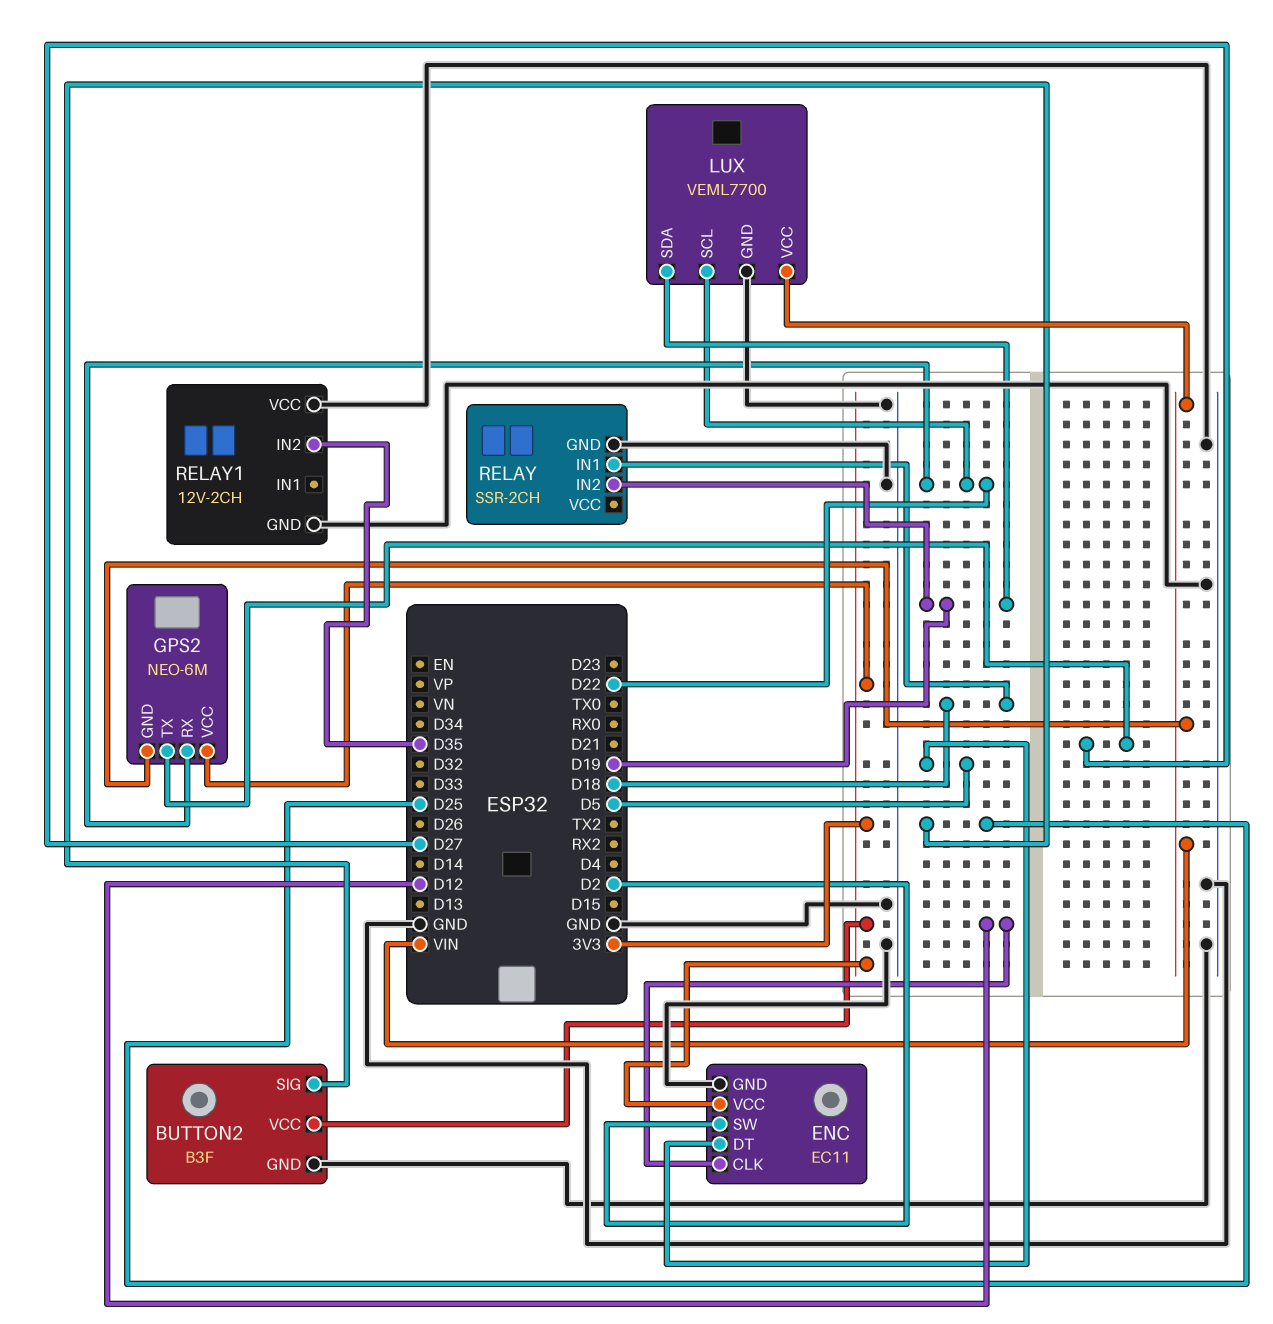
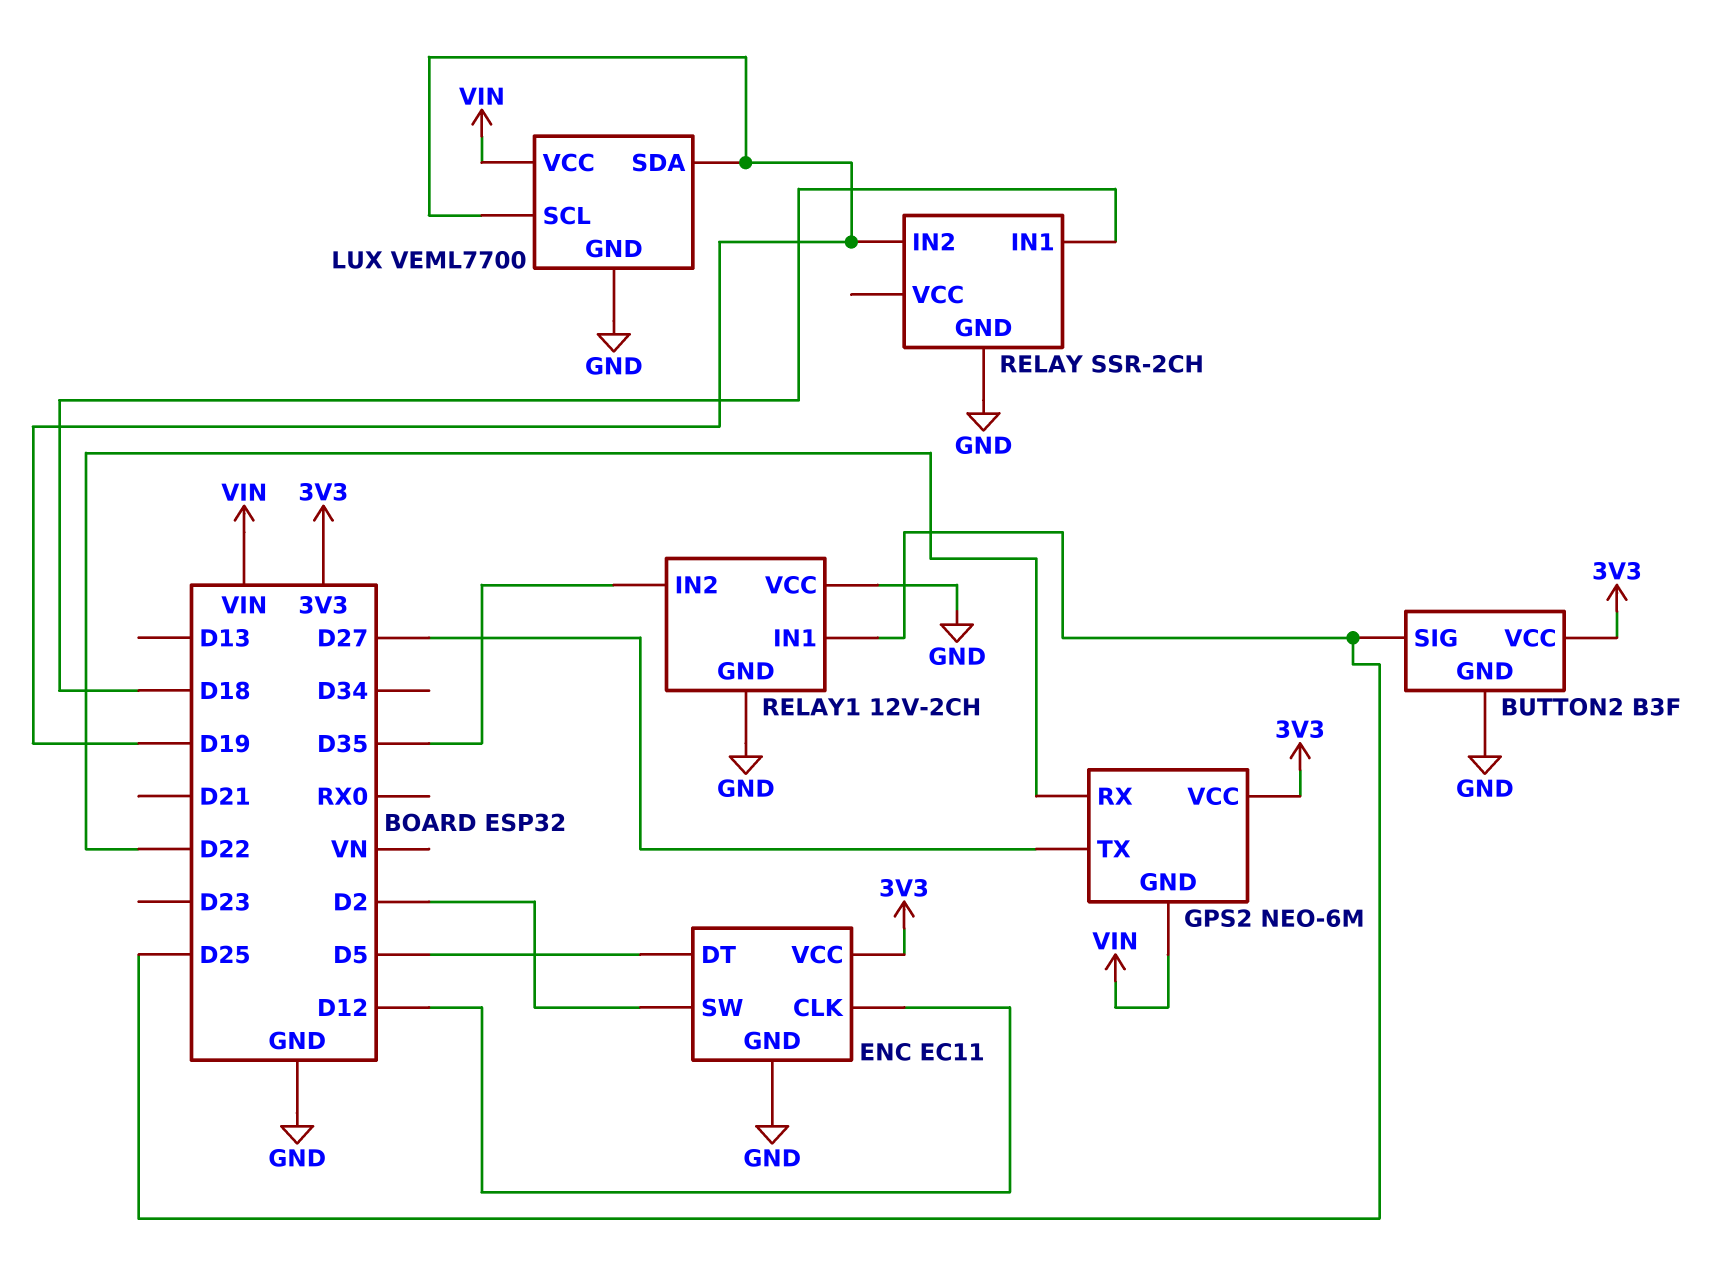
LUX pin SCL: D22 -> D19
RELAY1 pin IN1: none -> D25

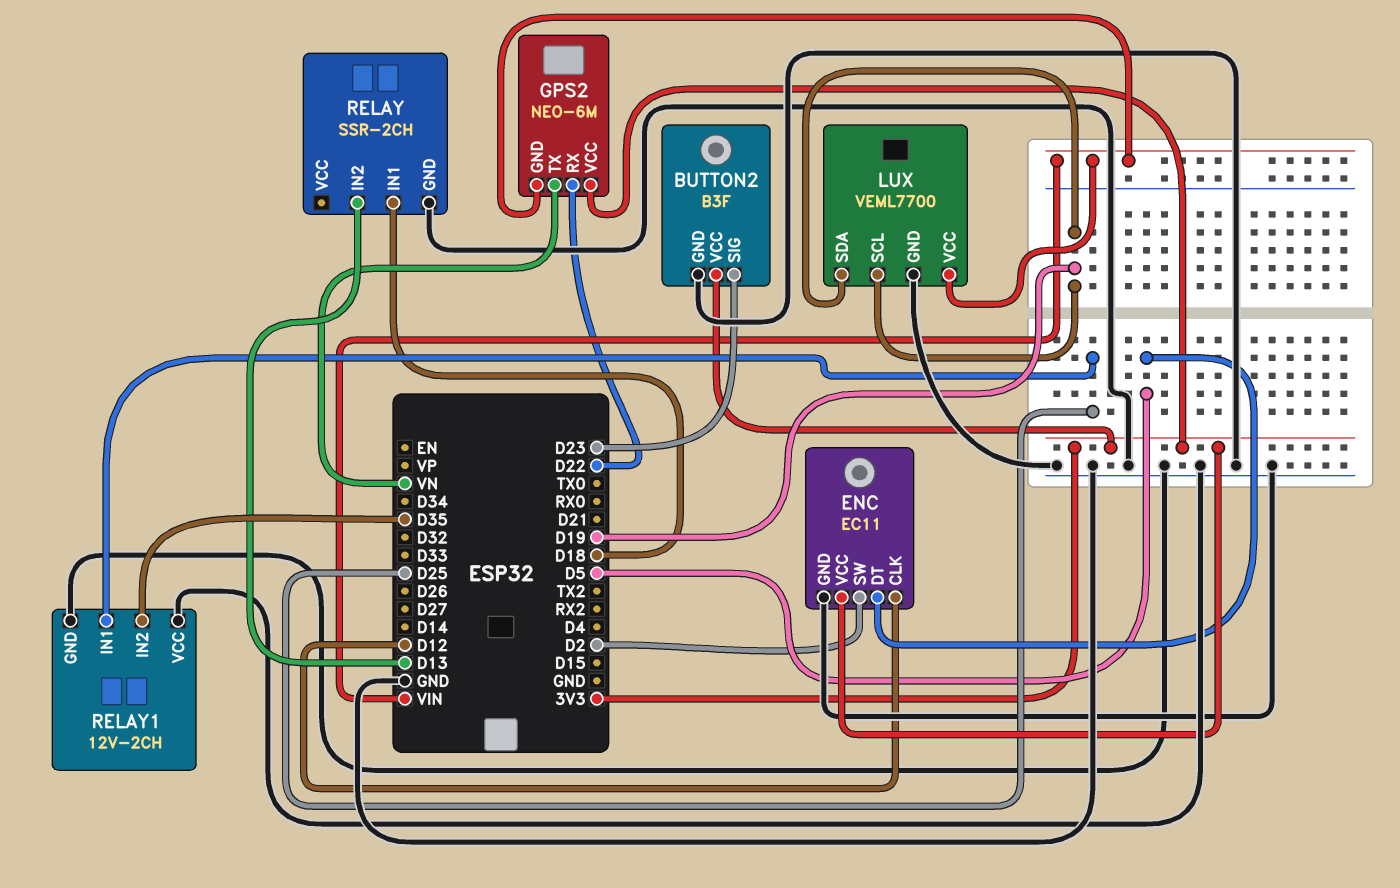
BUTTON2 pin SIG: D25 -> D23
GPS2 pin TX: D27 -> VN
RELAY pin IN2: D19 -> D13

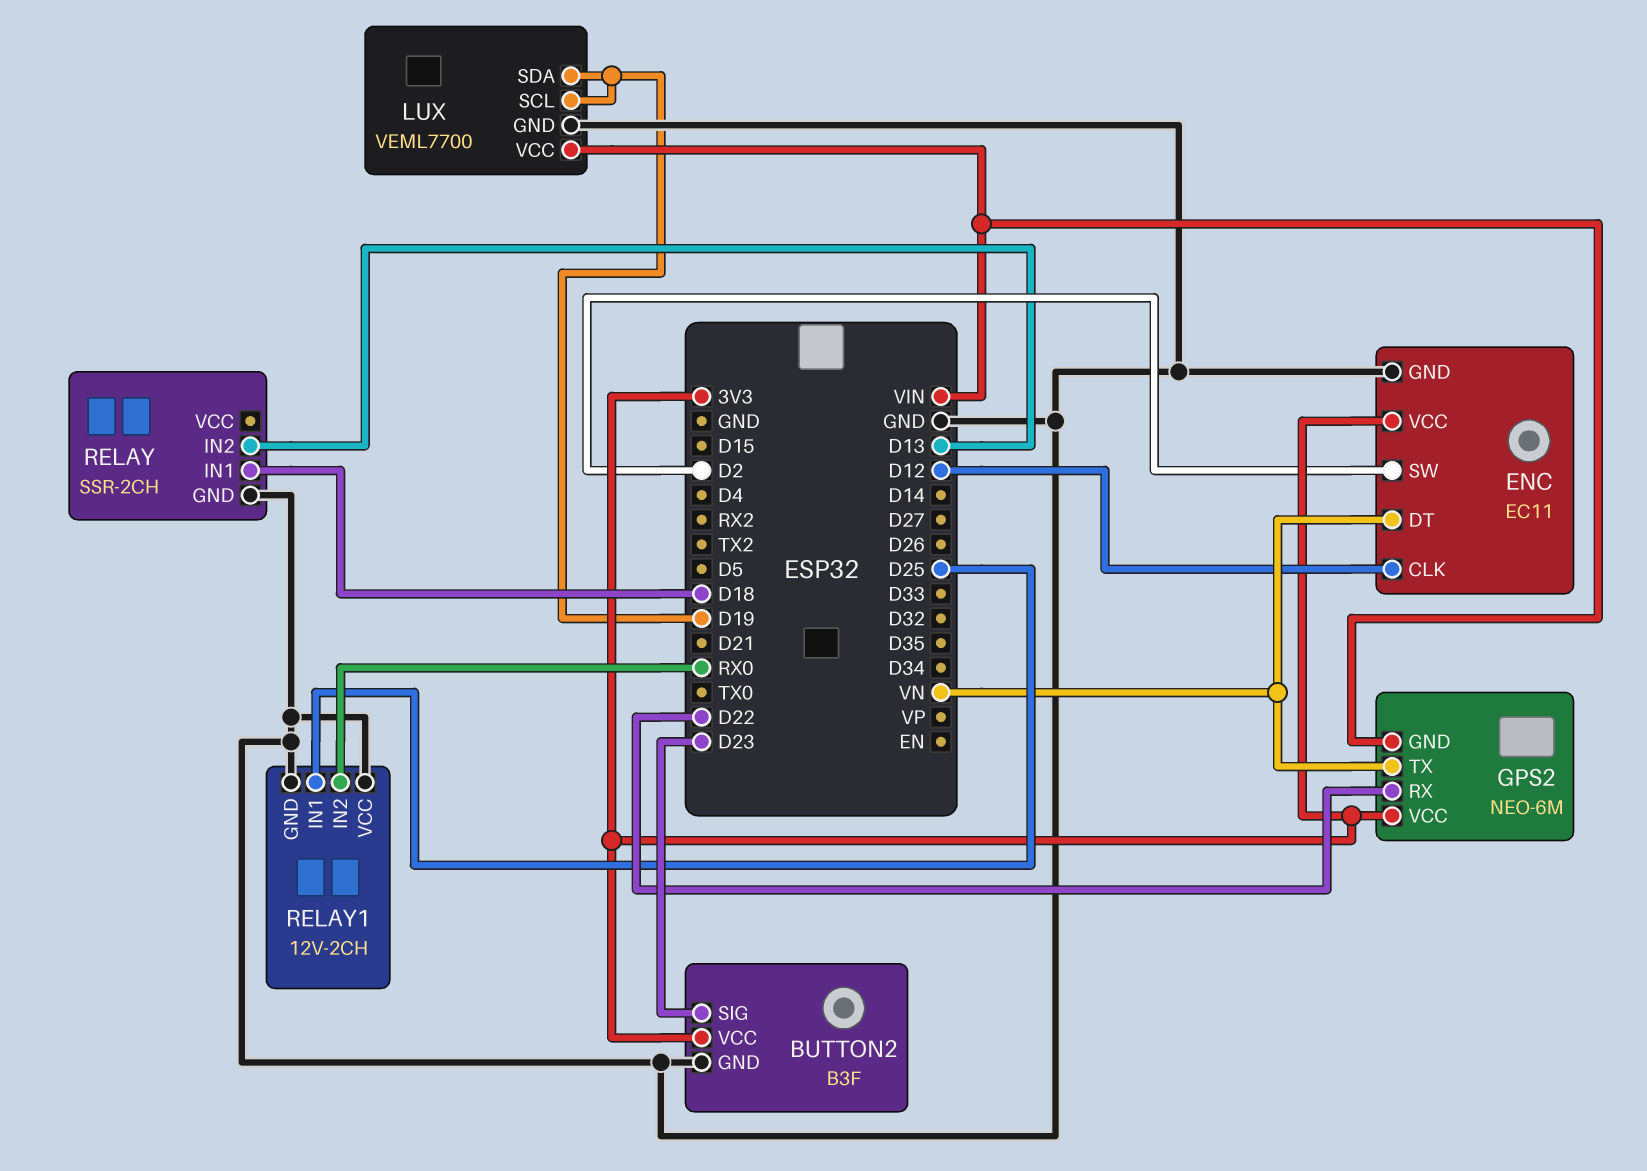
ENC pin DT: D5 -> VN
RELAY1 pin IN2: D35 -> RX0

